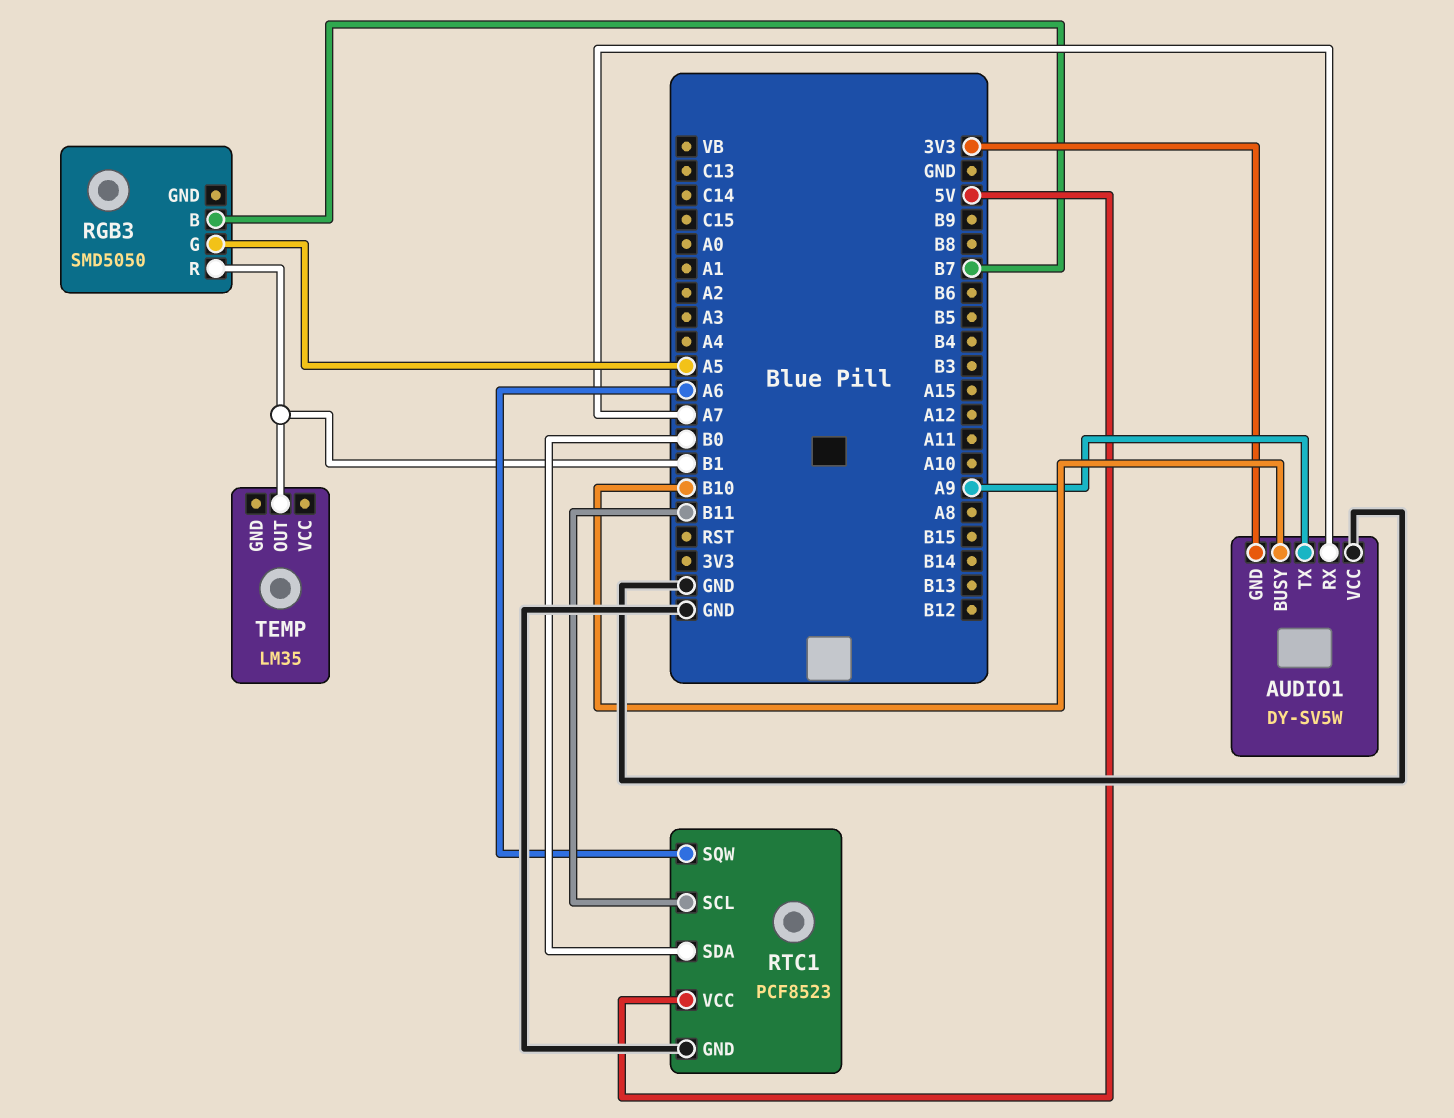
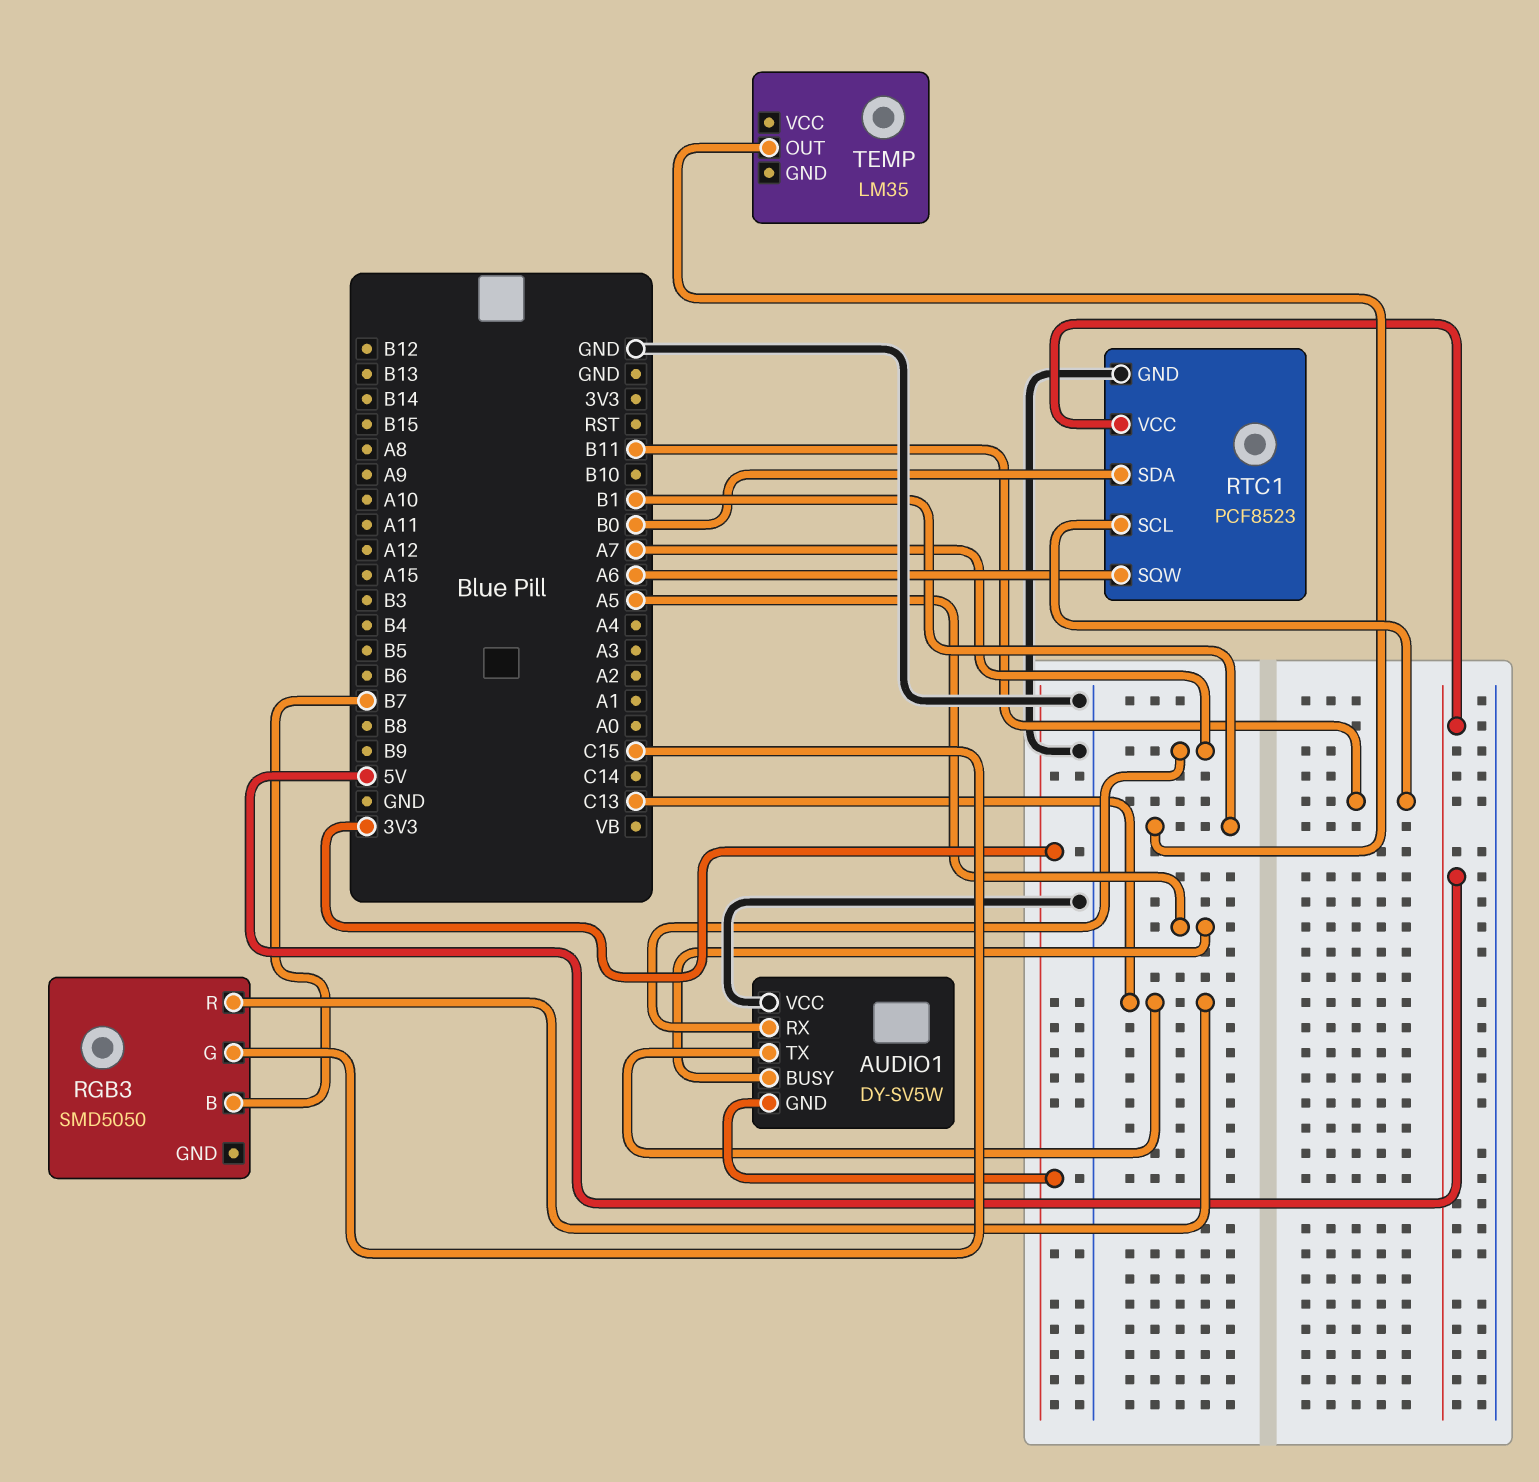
AUDIO1 pin BUSY: B10 -> A5
AUDIO1 pin TX: A9 -> C13
RGB3 pin G: A5 -> C15
RGB3 pin R: B1 -> C13

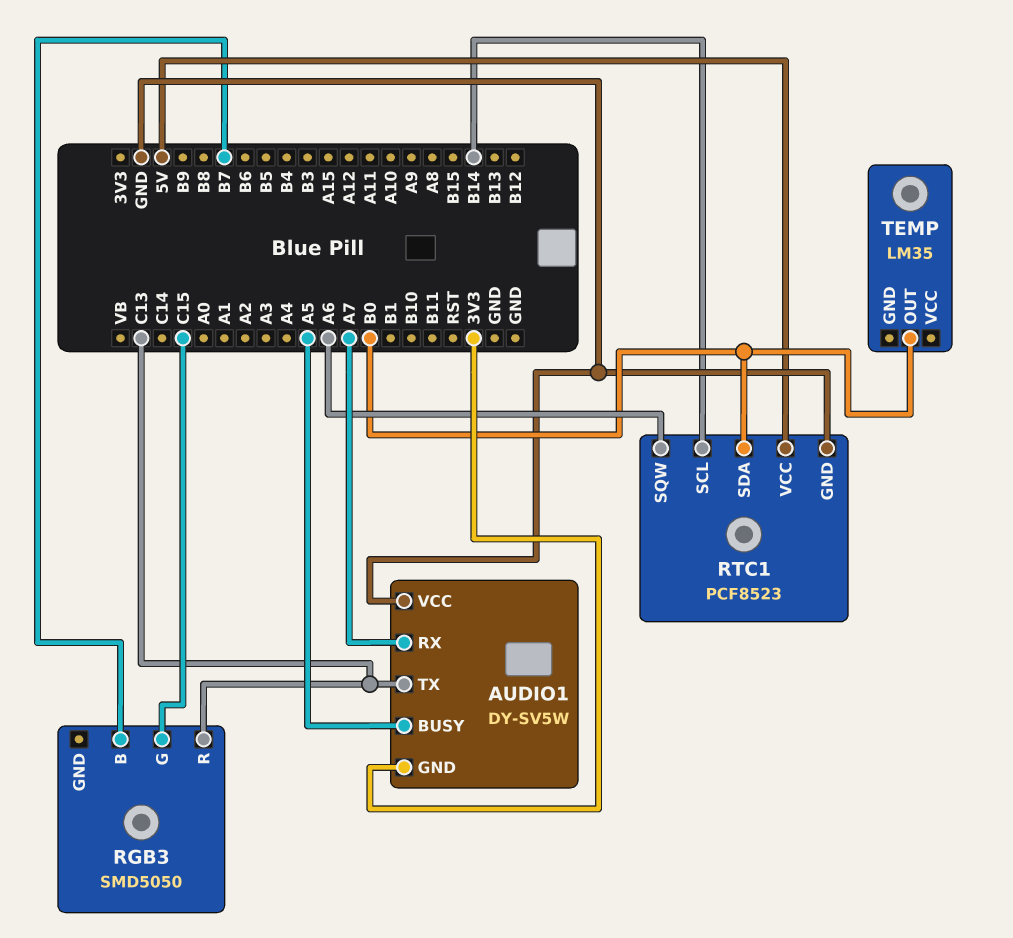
RTC1 pin SCL: B11 -> B14
TEMP pin OUT: B1 -> B0

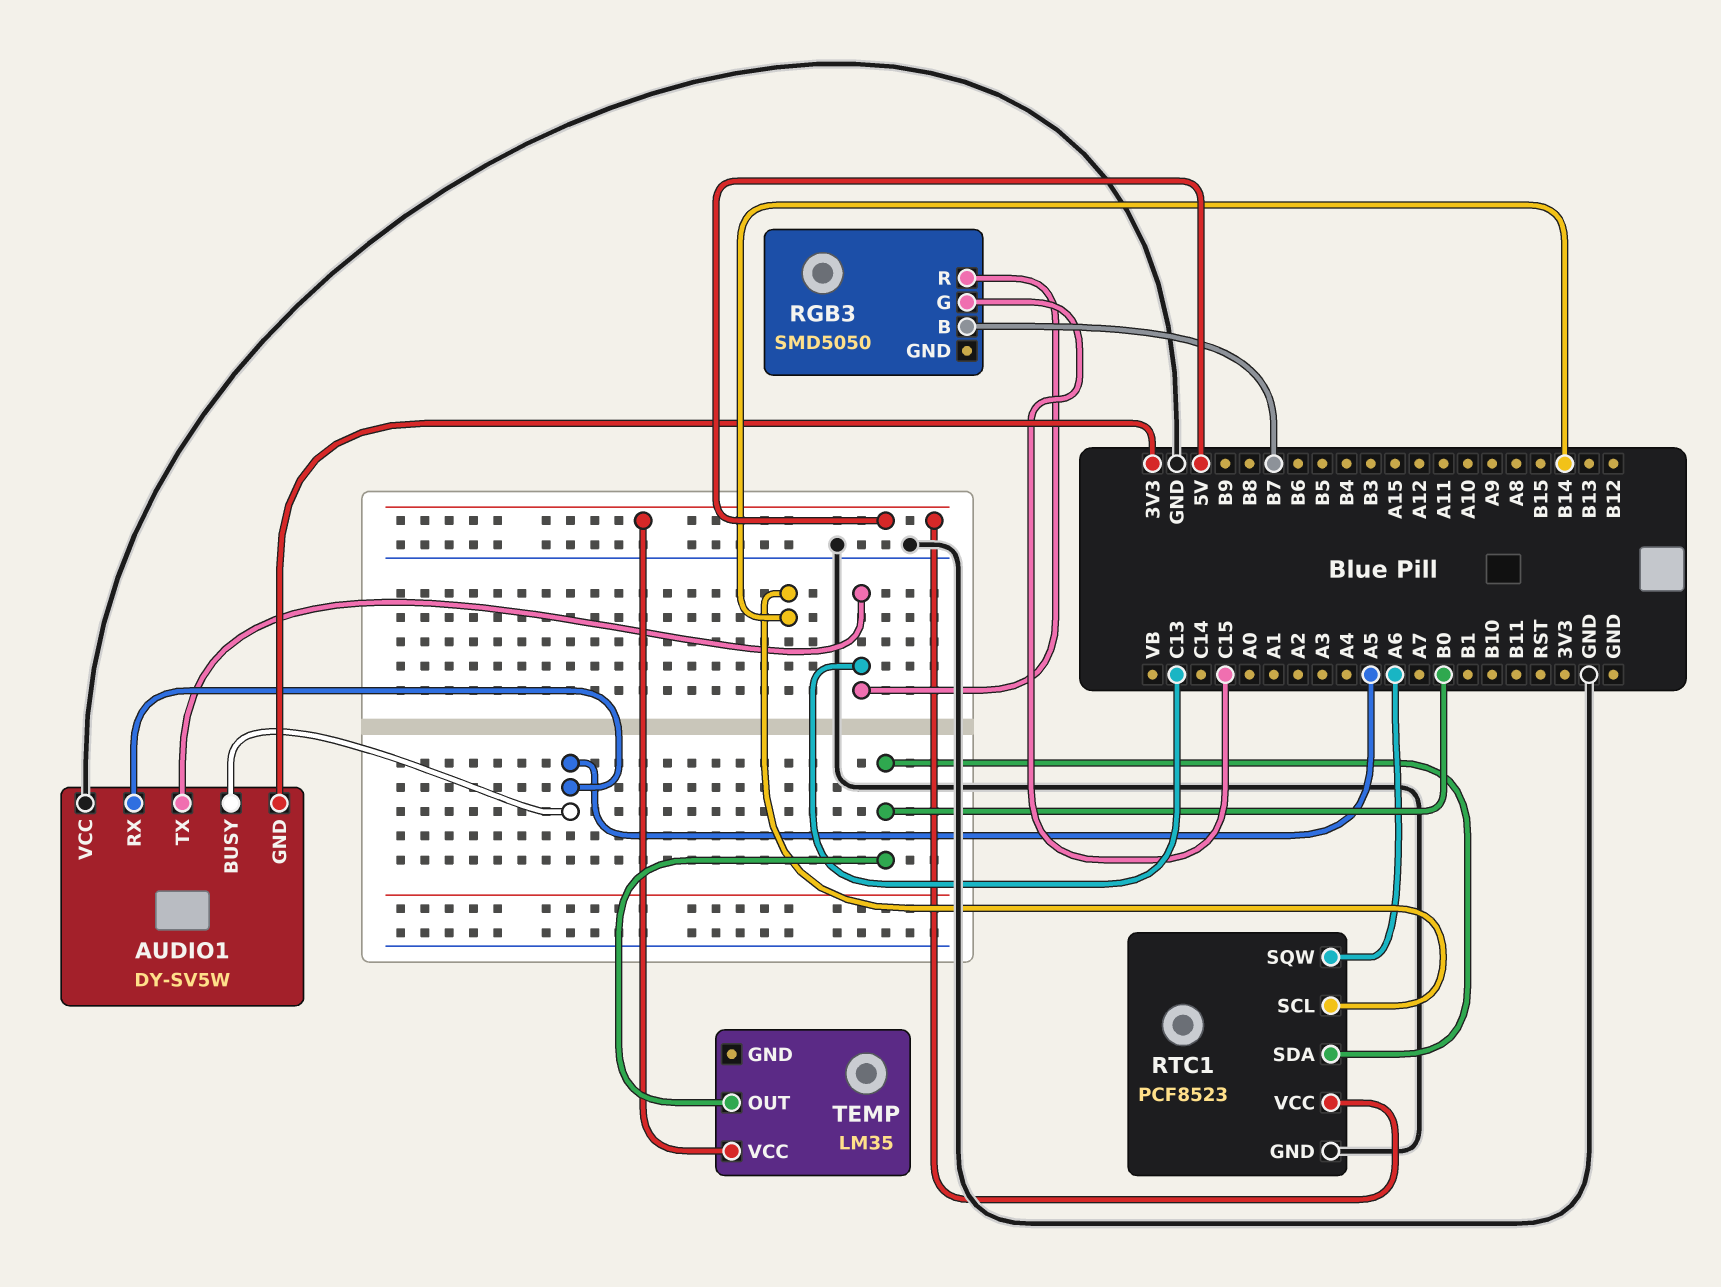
AUDIO1 pin RX: A7 -> A5
TEMP pin VCC: none -> 5V

